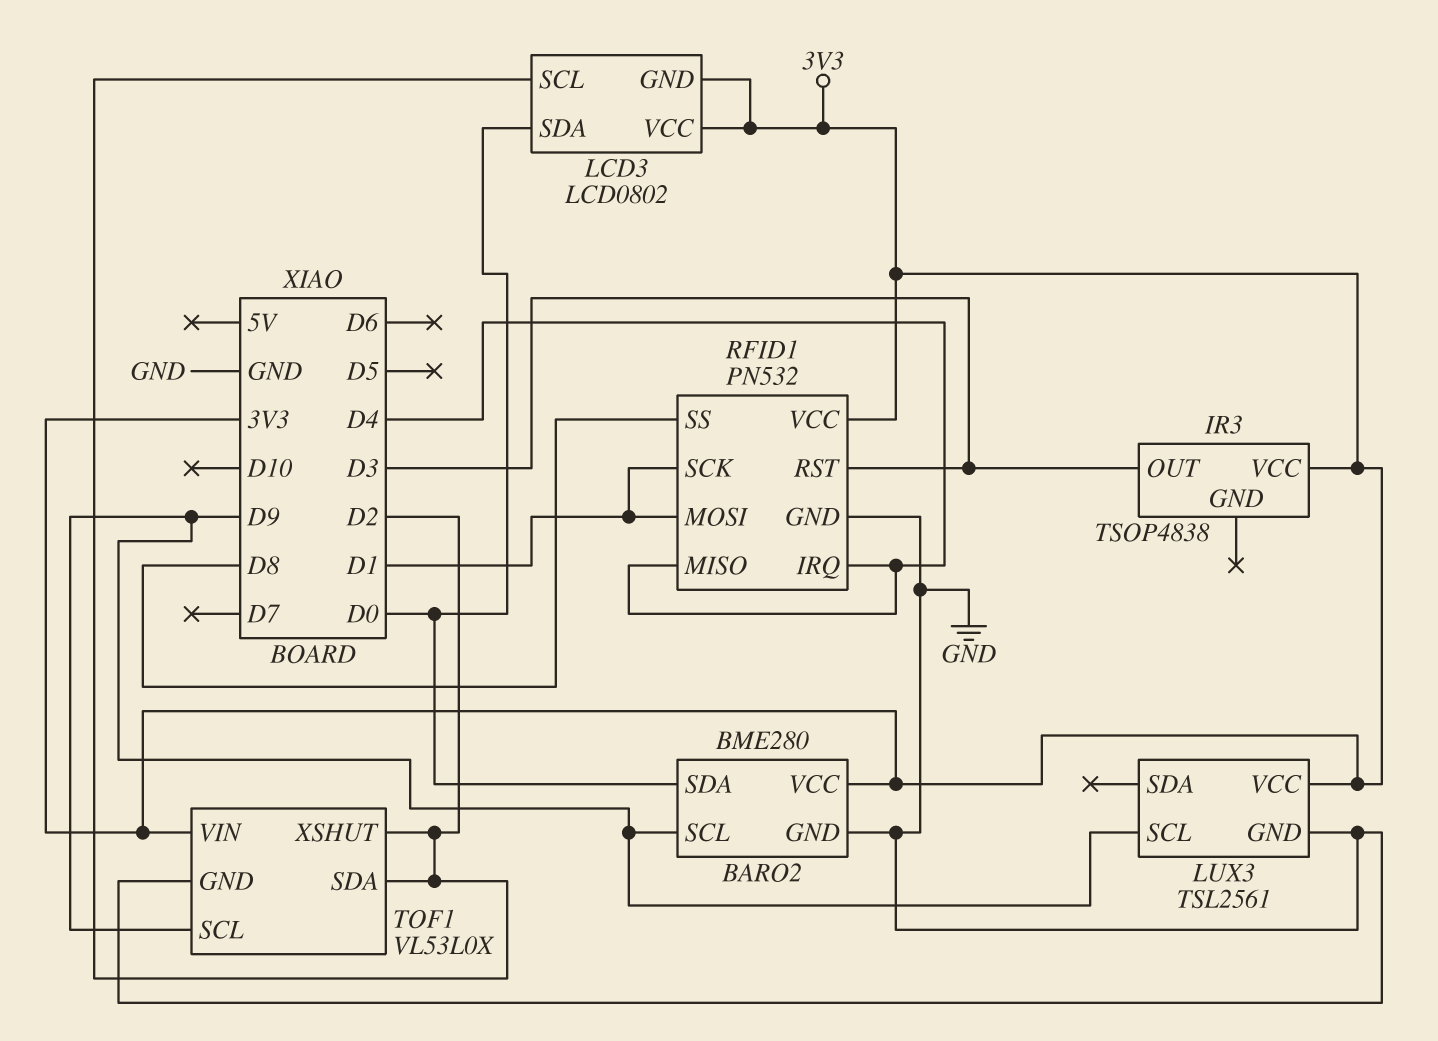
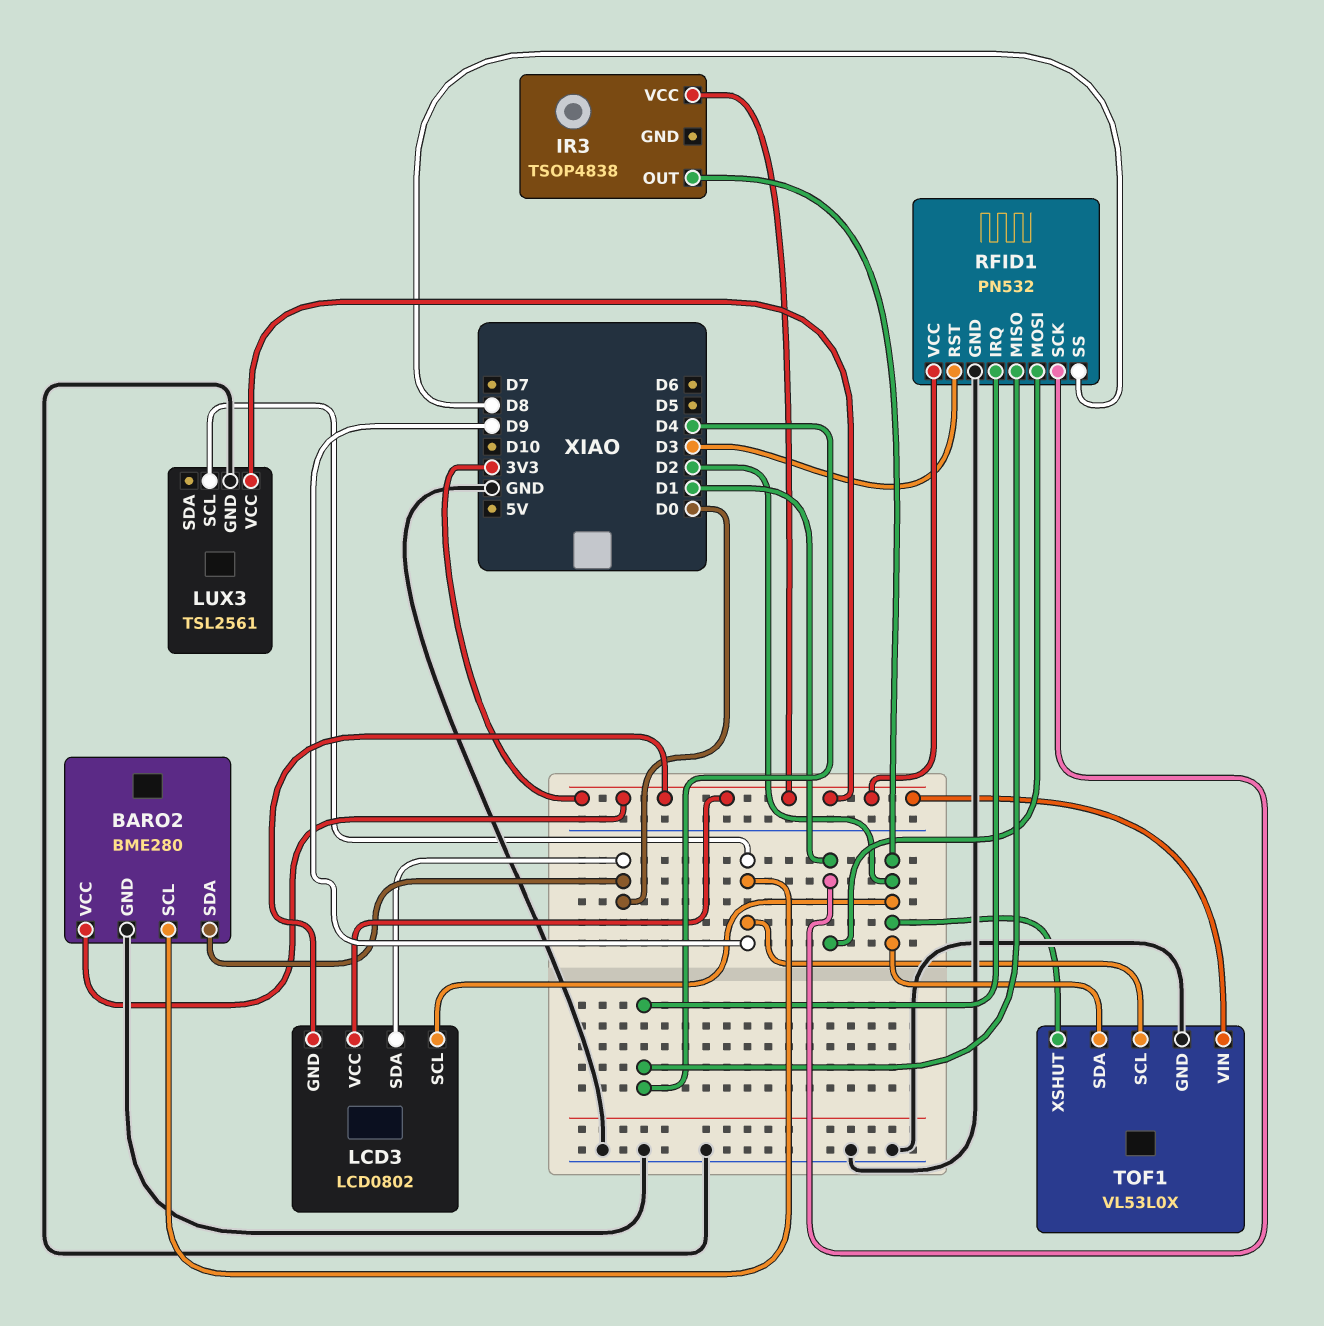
IR3 pin OUT: D3 -> D2

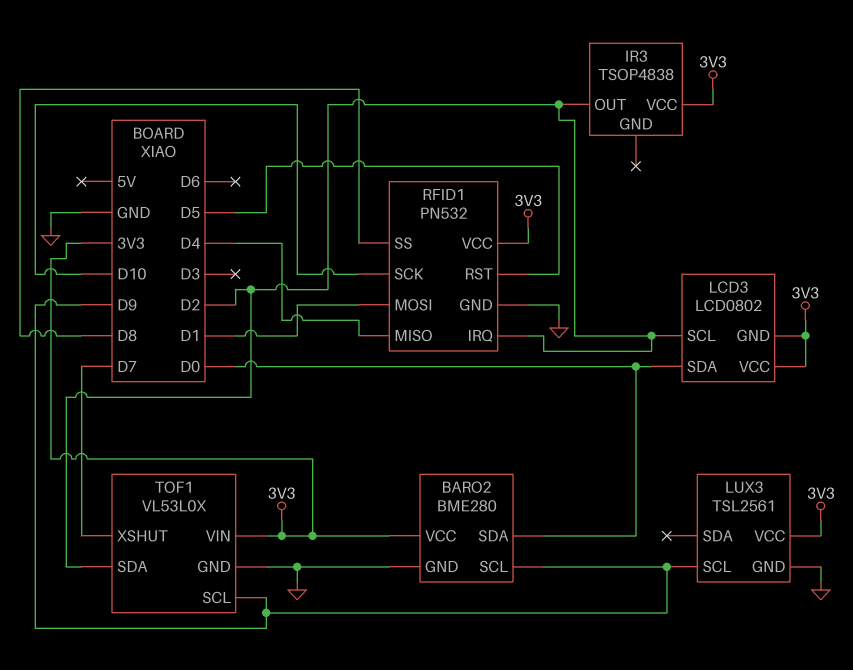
RFID1 pin IRQ: D4 -> D2
RFID1 pin RST: D3 -> D5
RFID1 pin SCK: D1 -> D10
TOF1 pin XSHUT: D2 -> D7

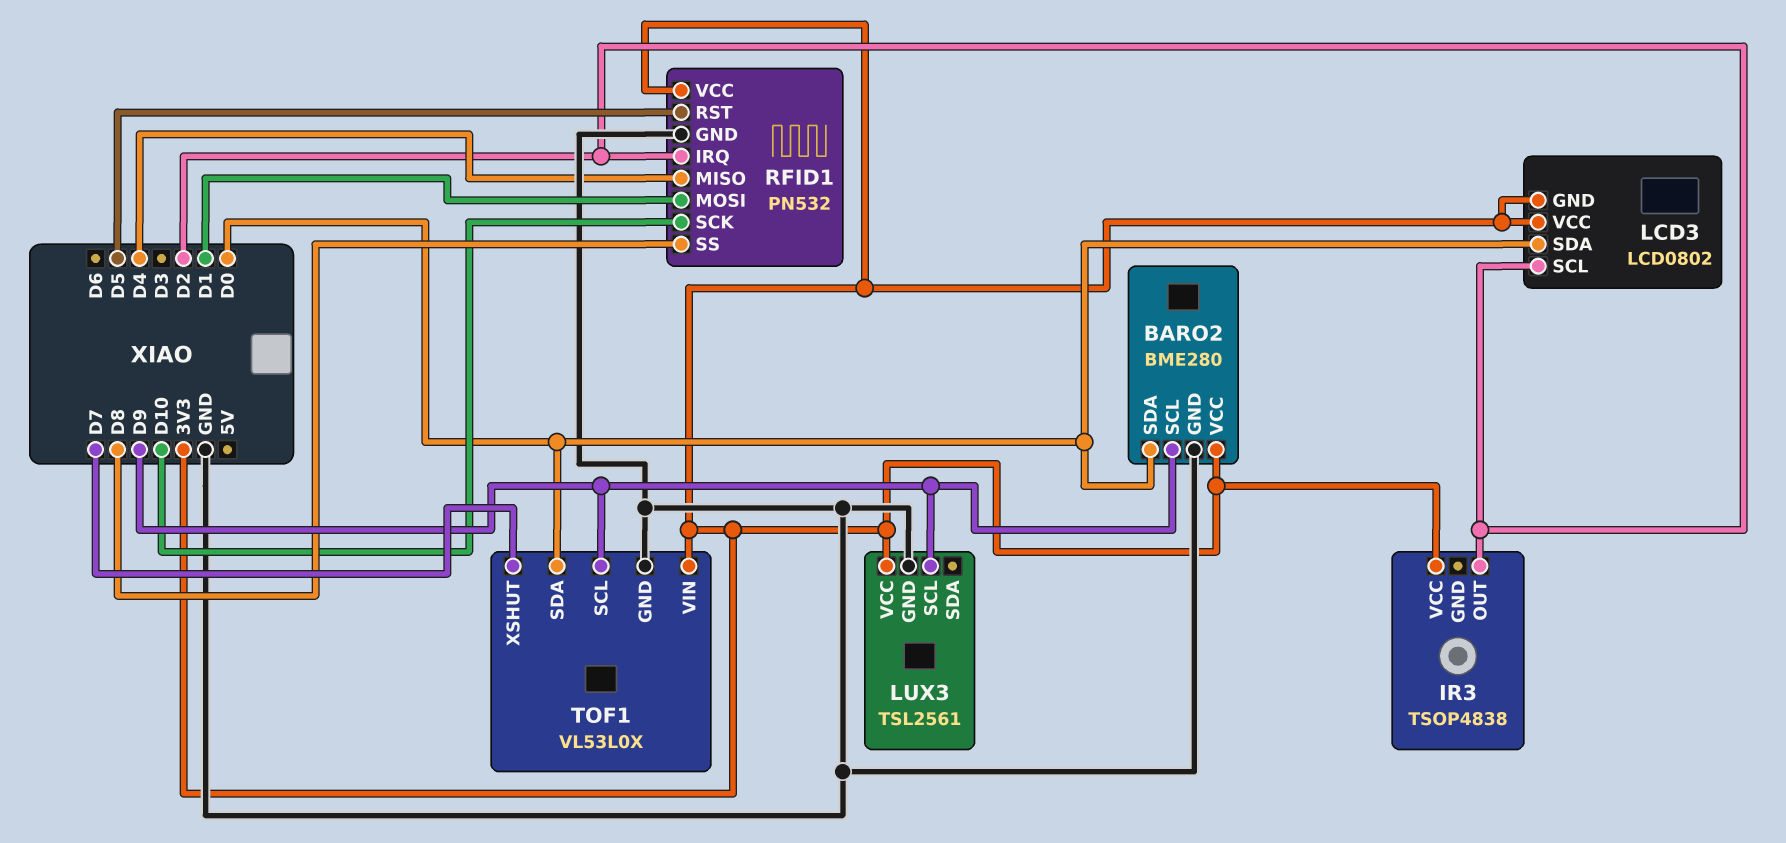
TOF1 pin SDA: D2 -> D0

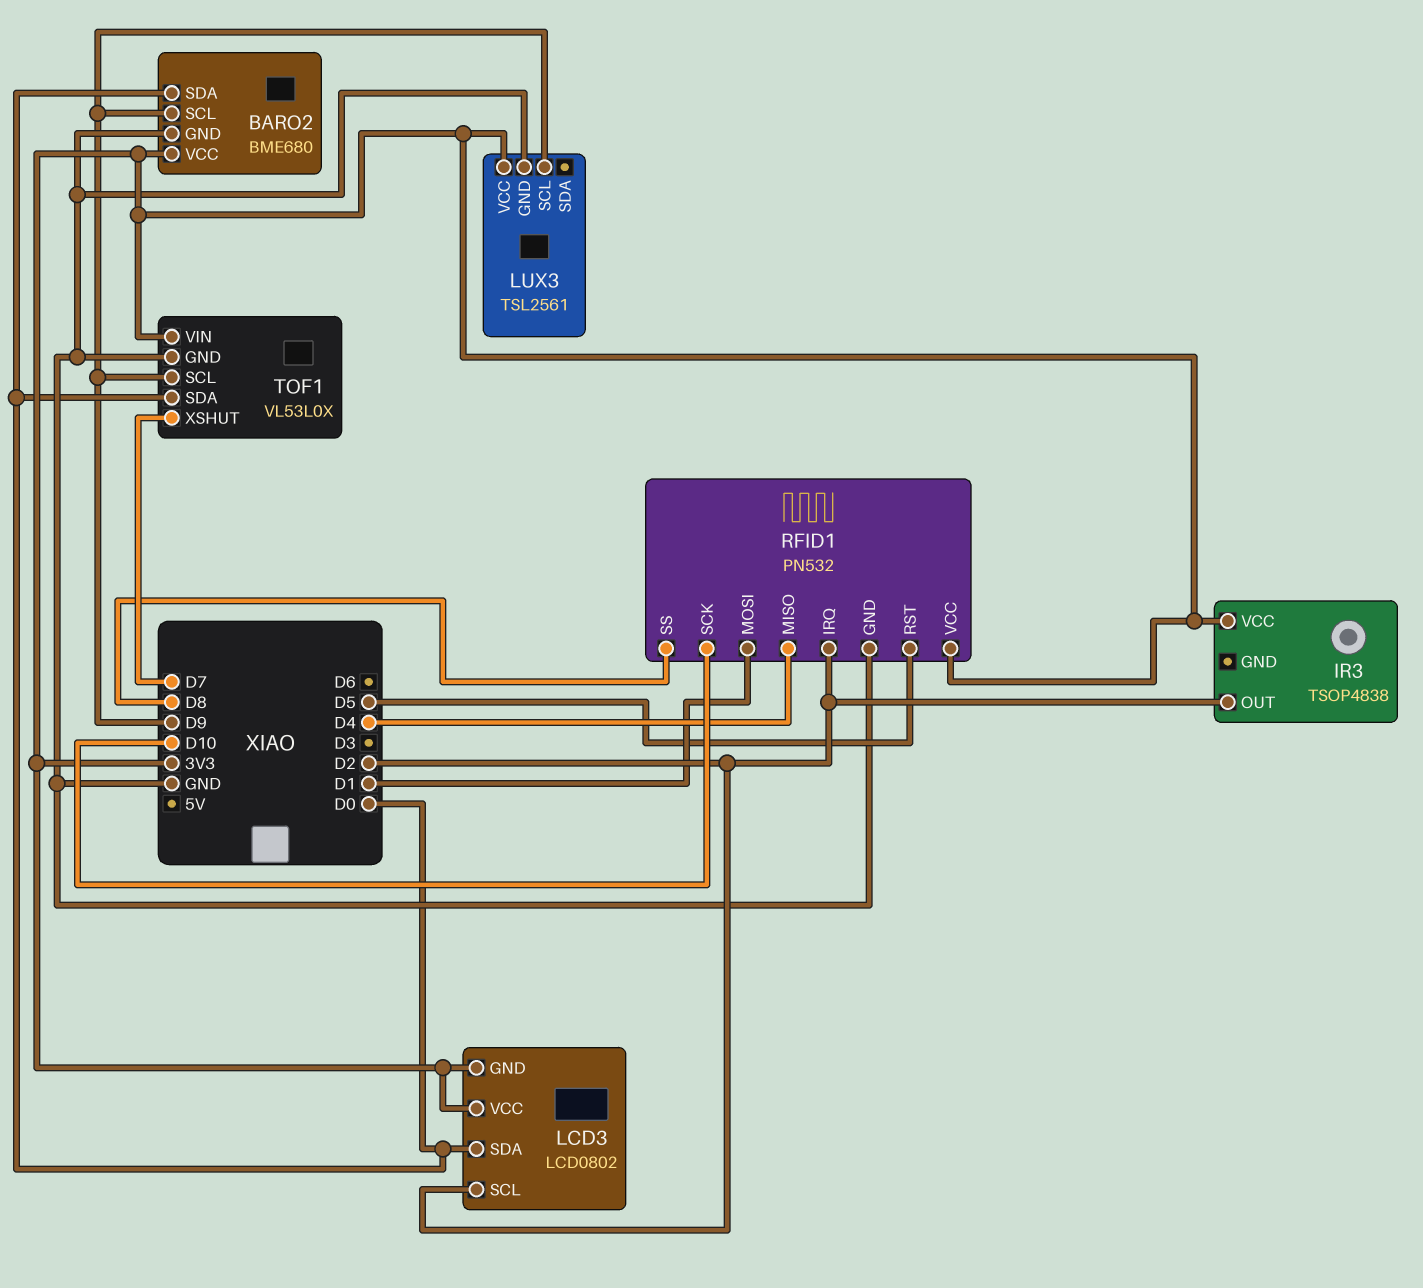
BARO2: BME280 -> BME680

